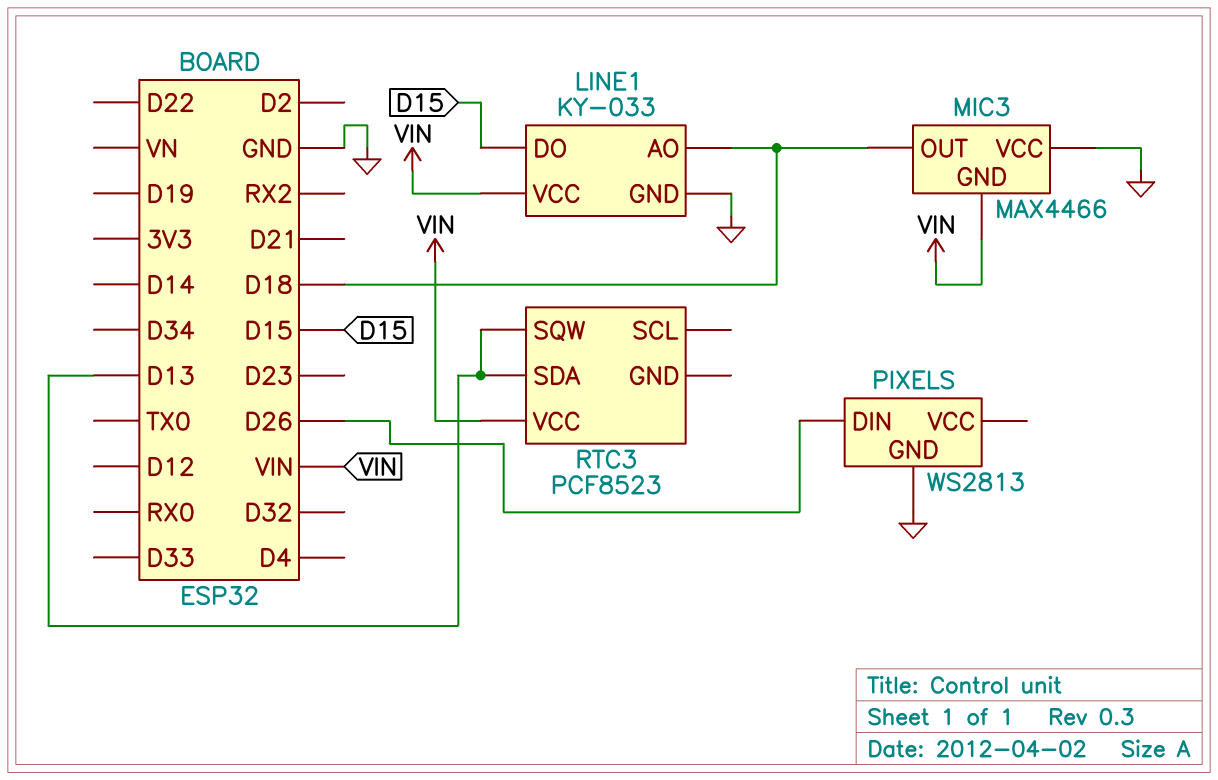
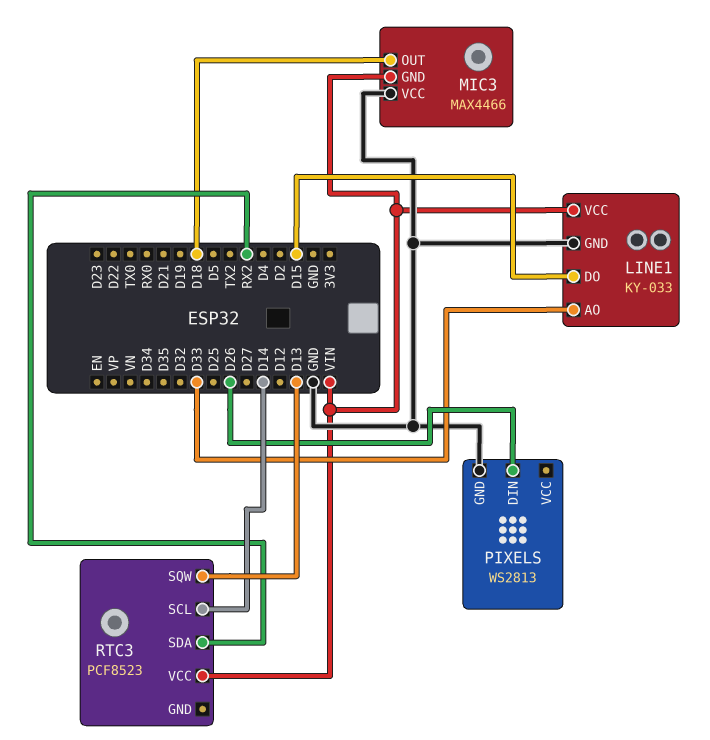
LINE1 pin AO: D18 -> D33
RTC3 pin SCL: none -> D14
RTC3 pin SDA: D13 -> RX2

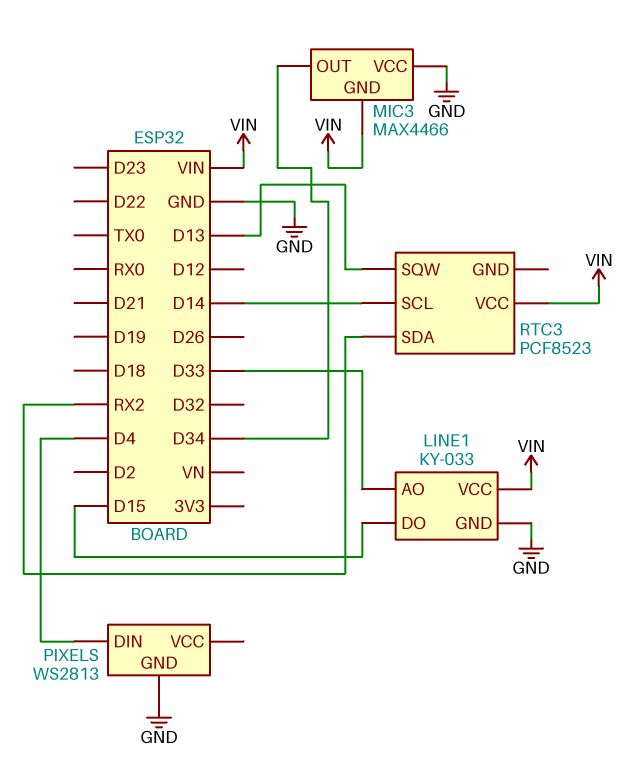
MIC3 pin OUT: D18 -> D34
PIXELS pin DIN: D26 -> D4

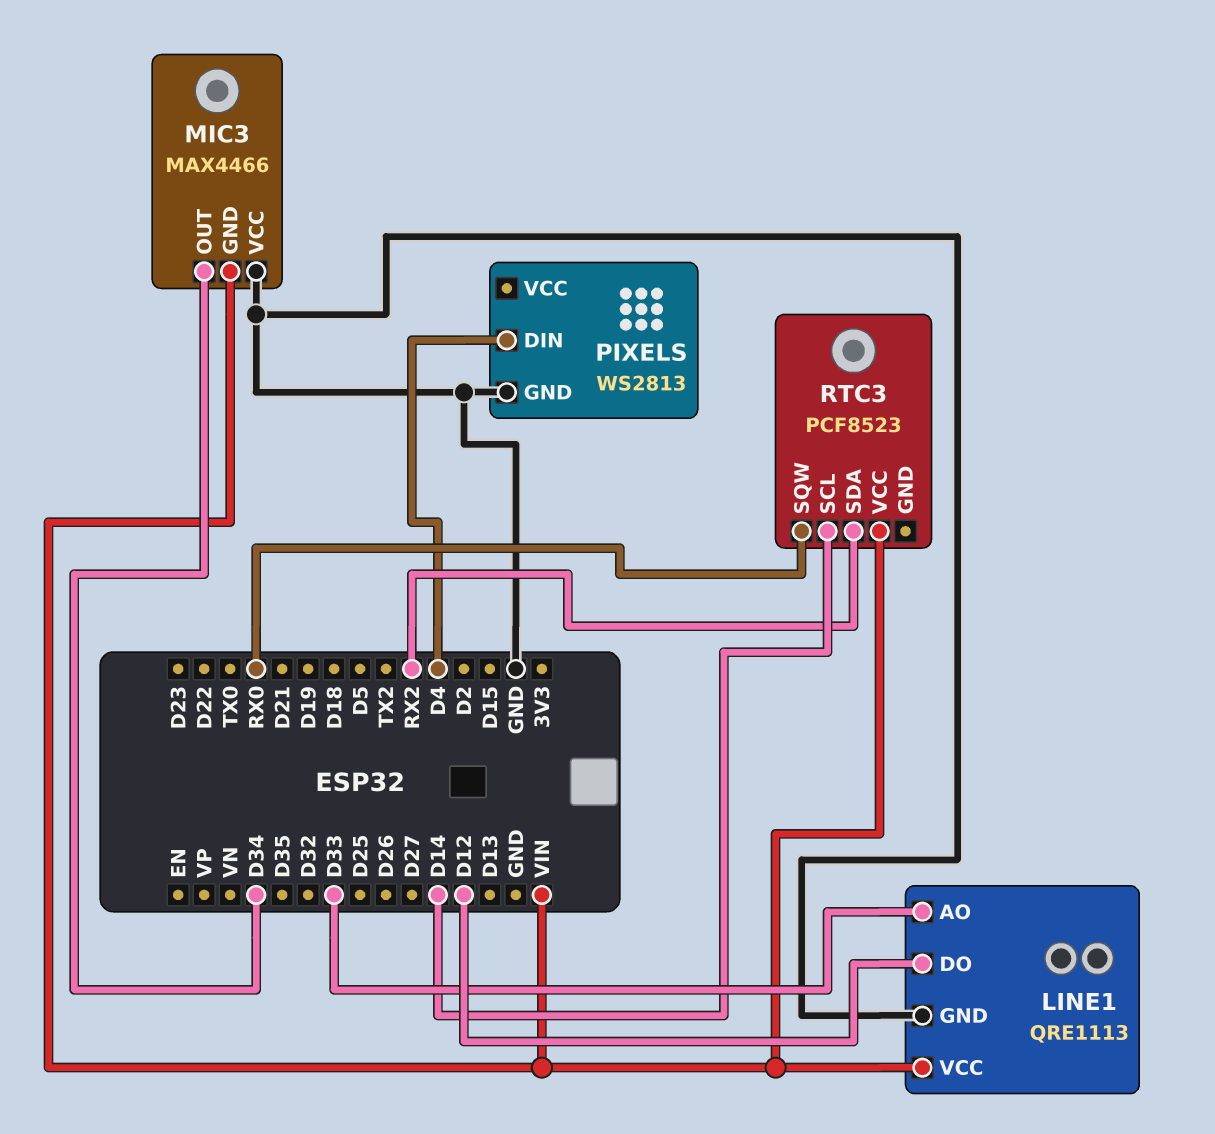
LINE1: KY-033 -> QRE1113
LINE1 pin DO: D15 -> D12
RTC3 pin SQW: D13 -> RX0

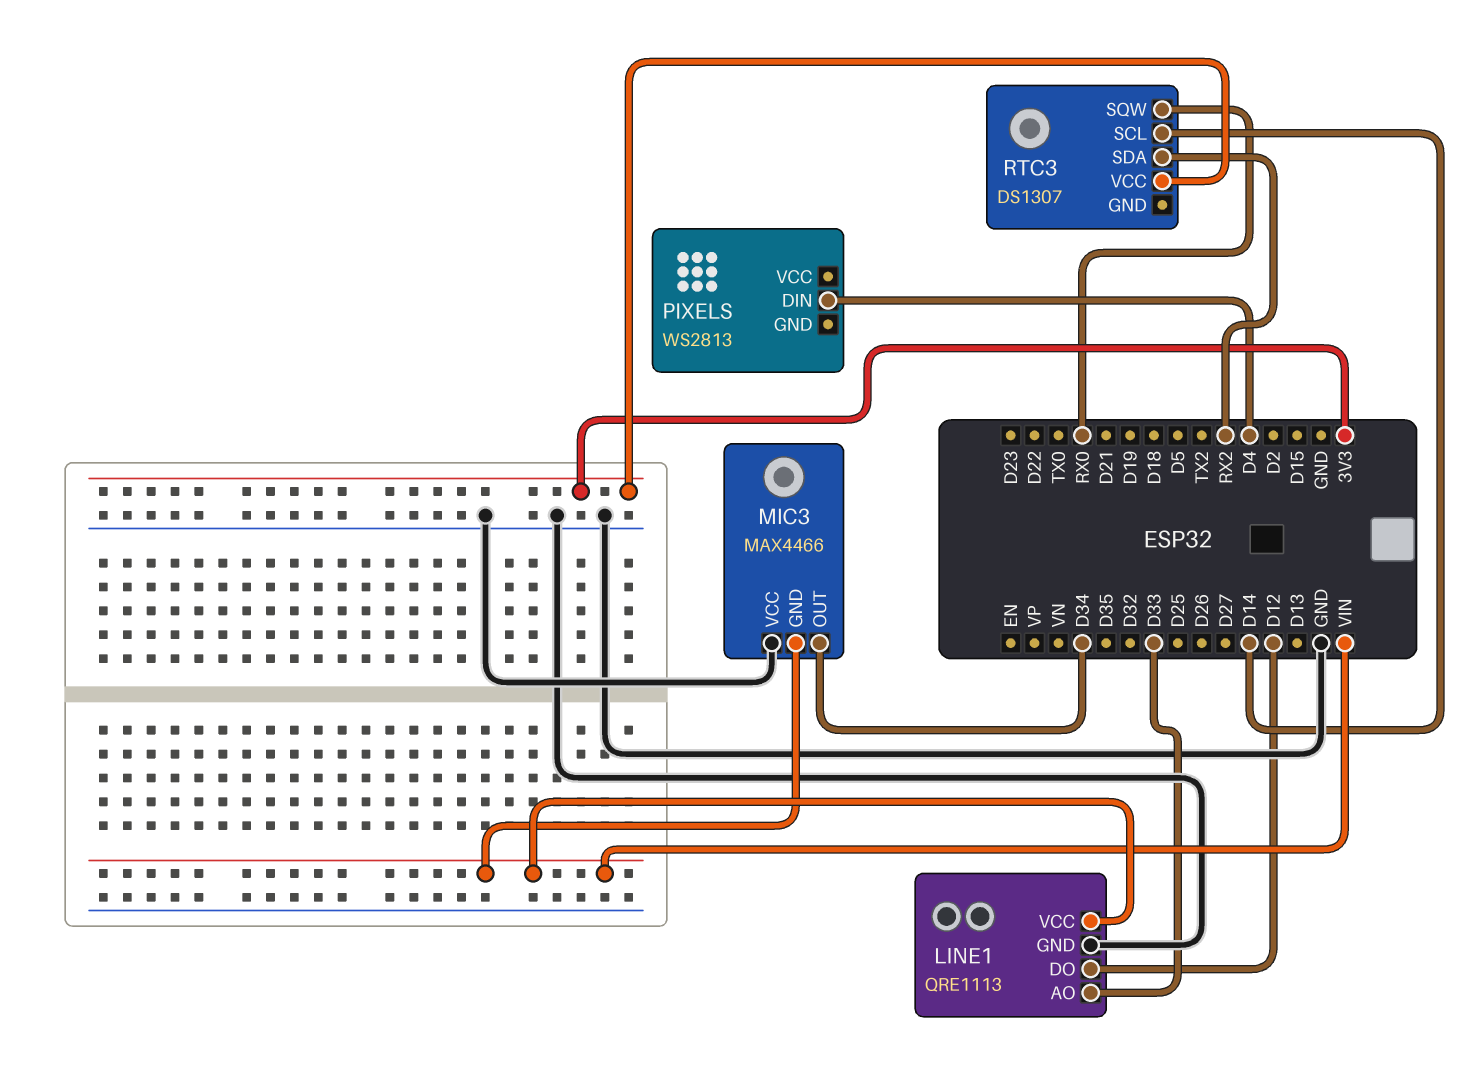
PIXELS pin GND: GND -> none
RTC3: PCF8523 -> DS1307
RTC3 pin VCC: VIN -> 3V3

